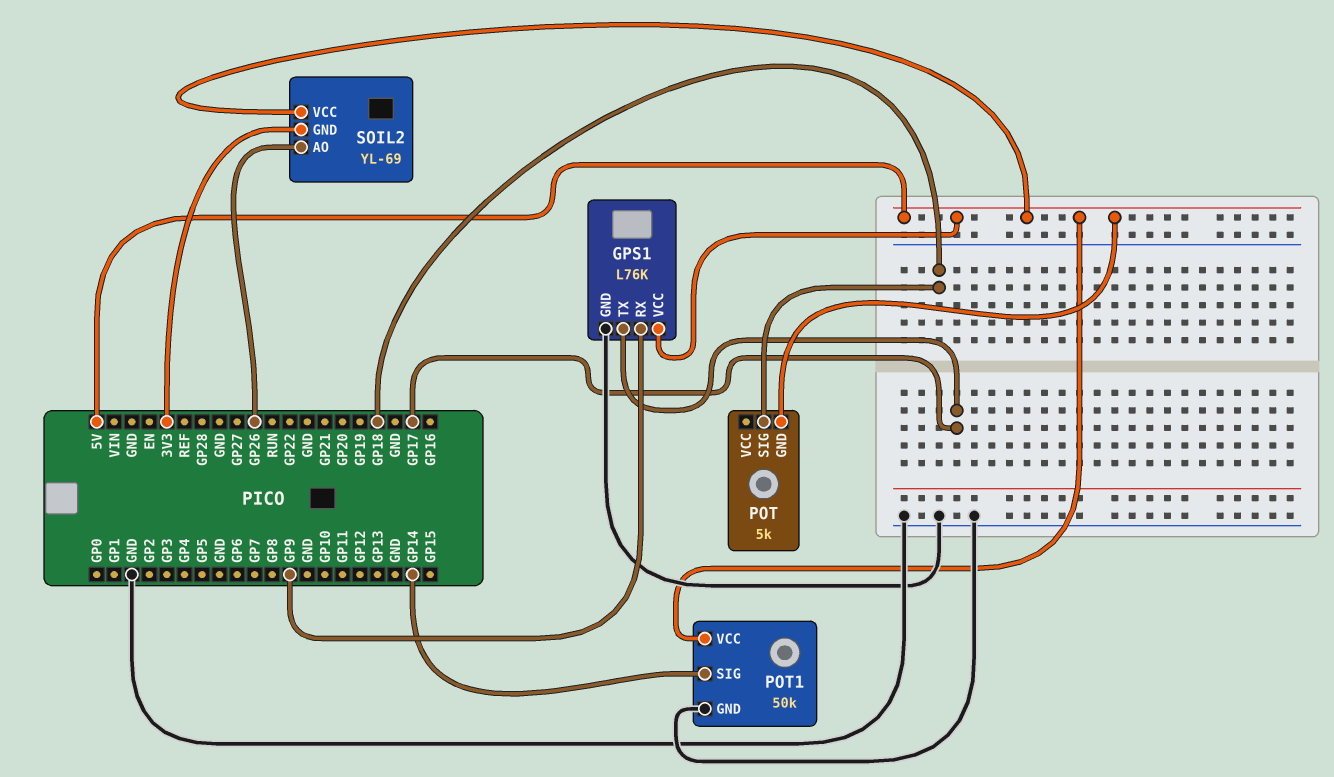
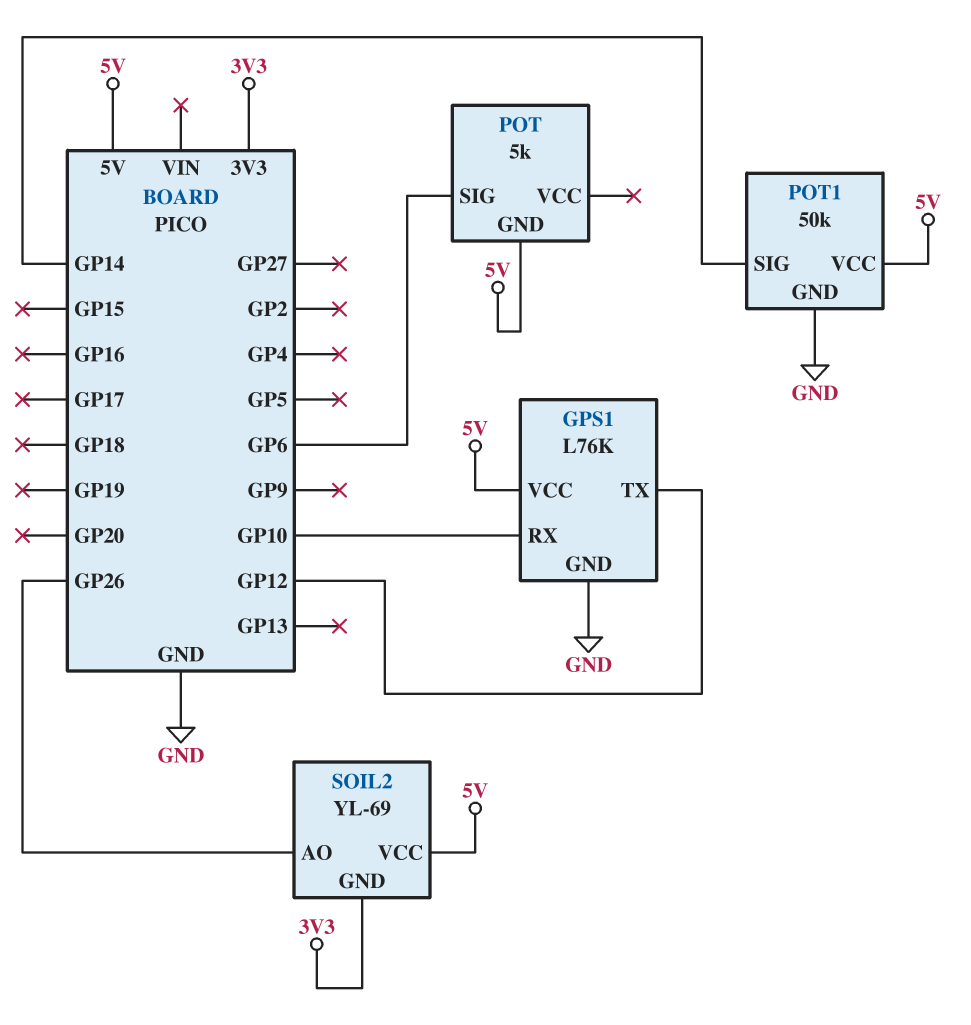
GPS1 pin RX: GP9 -> GP10
GPS1 pin TX: GP17 -> GP12
POT pin SIG: GP18 -> GP6

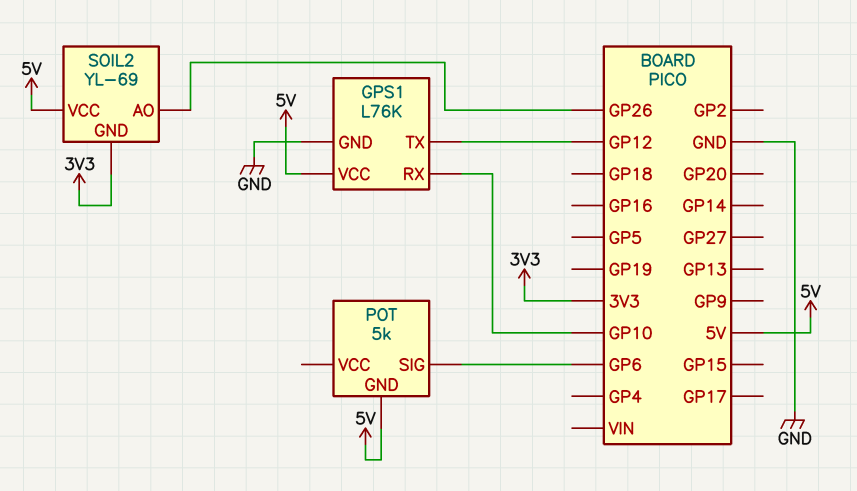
POT1: 50k -> none
POT1 pin GND: GND -> none
POT1 pin SIG: GP14 -> none
POT1 pin VCC: 5V -> none

